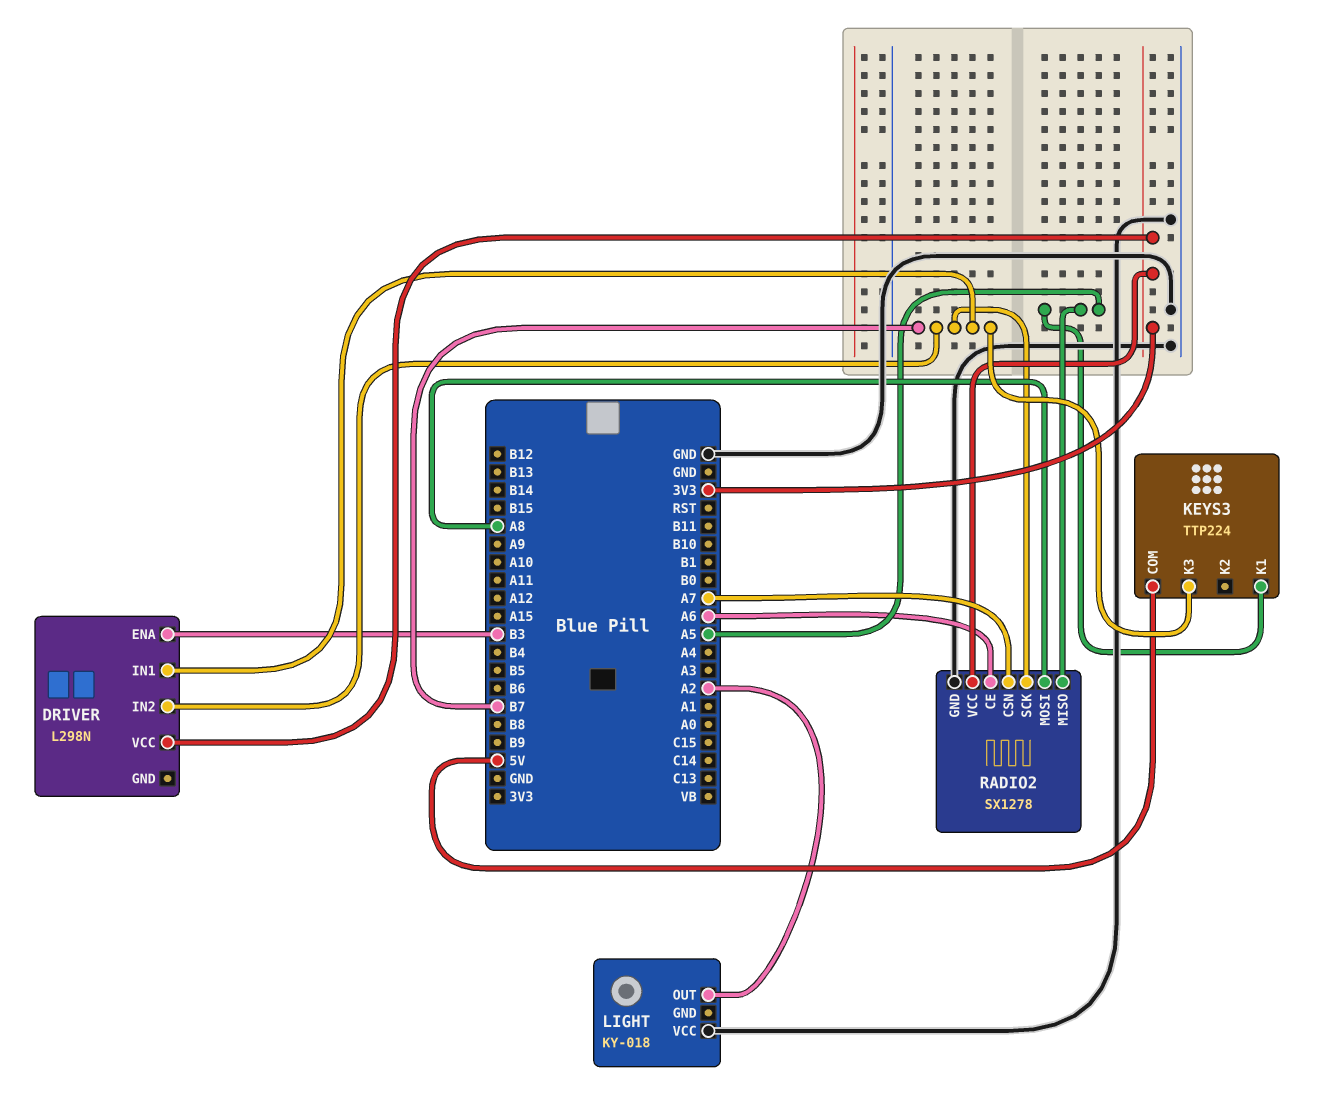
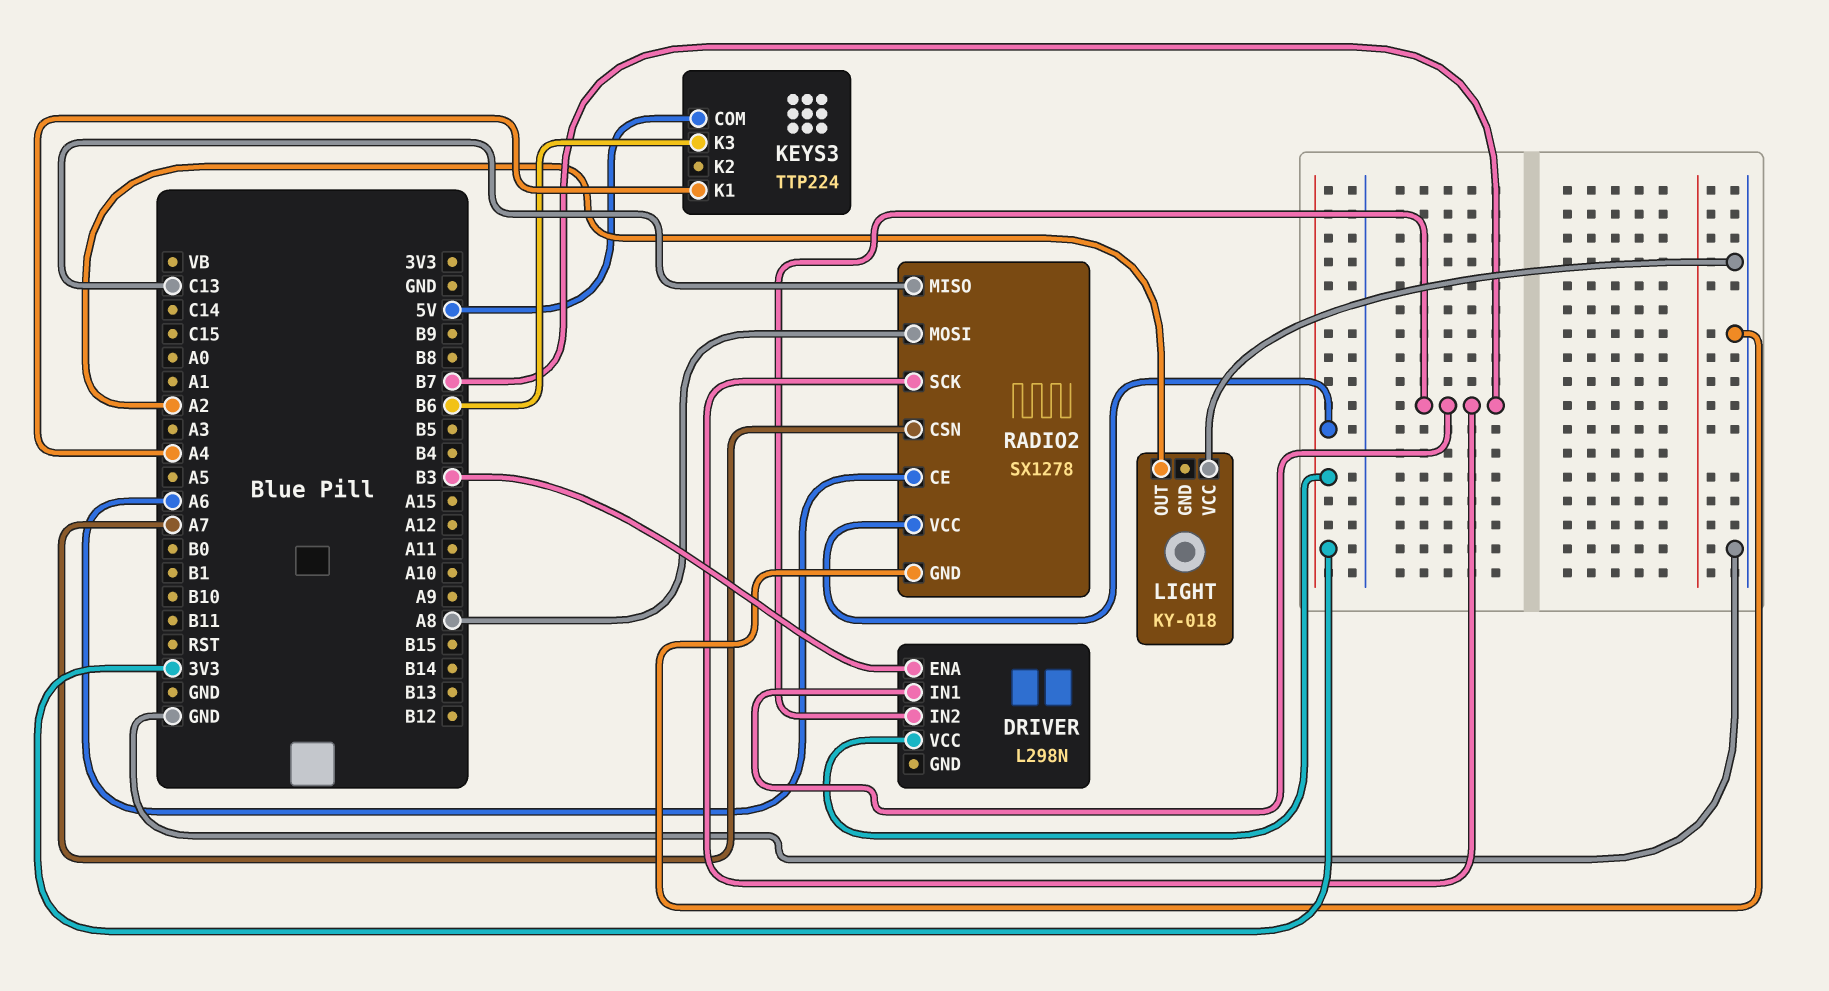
KEYS3 pin K1: A5 -> A4
KEYS3 pin K3: B7 -> B6
RADIO2 pin MISO: A5 -> C13

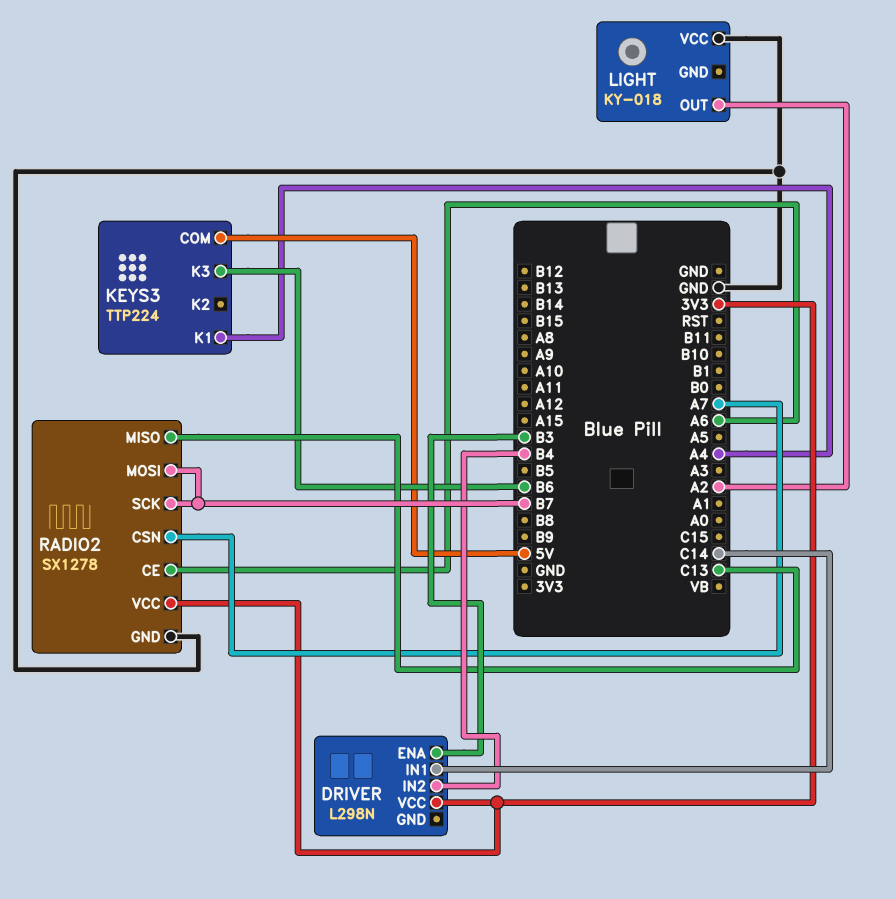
DRIVER pin IN1: B7 -> C14
DRIVER pin IN2: B7 -> B4
RADIO2 pin MOSI: A8 -> B7

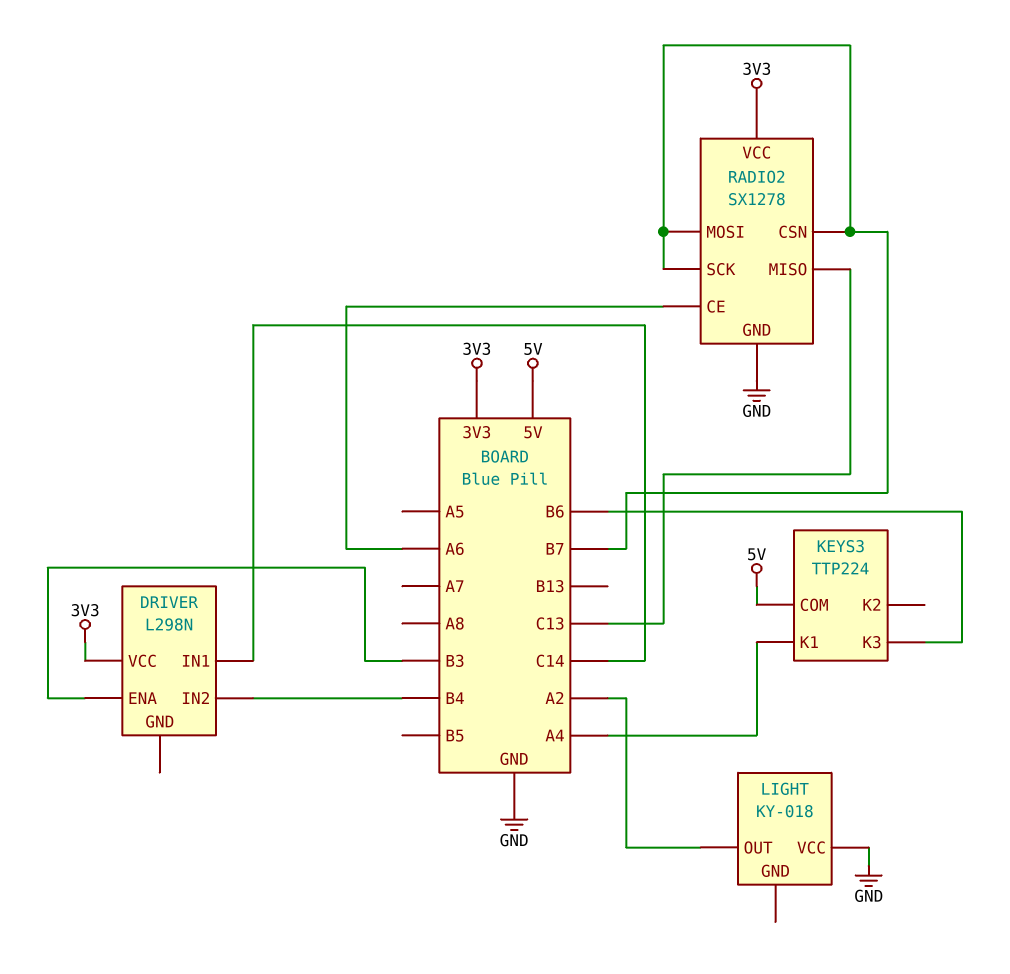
RADIO2 pin CSN: A7 -> B7

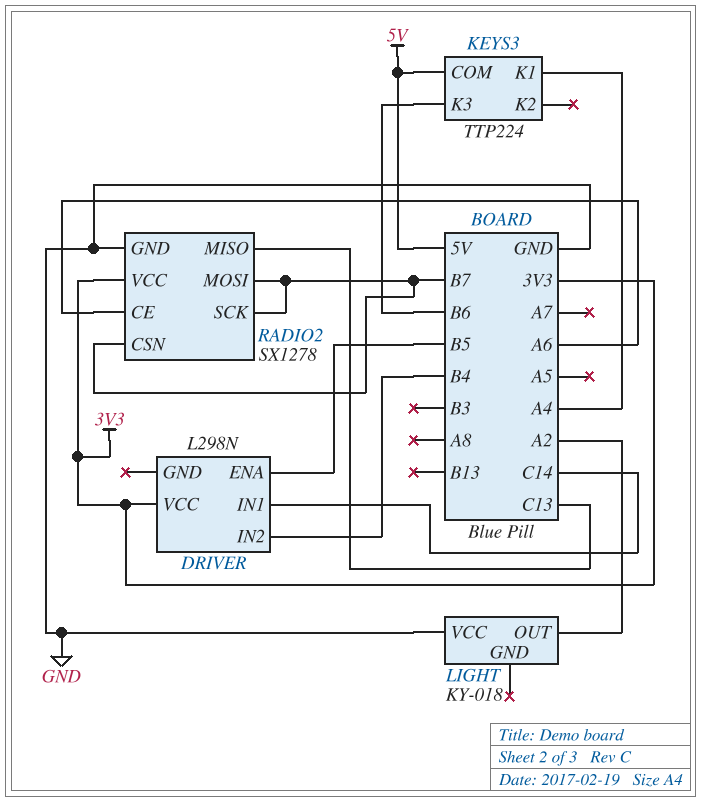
DRIVER pin ENA: B3 -> B5

